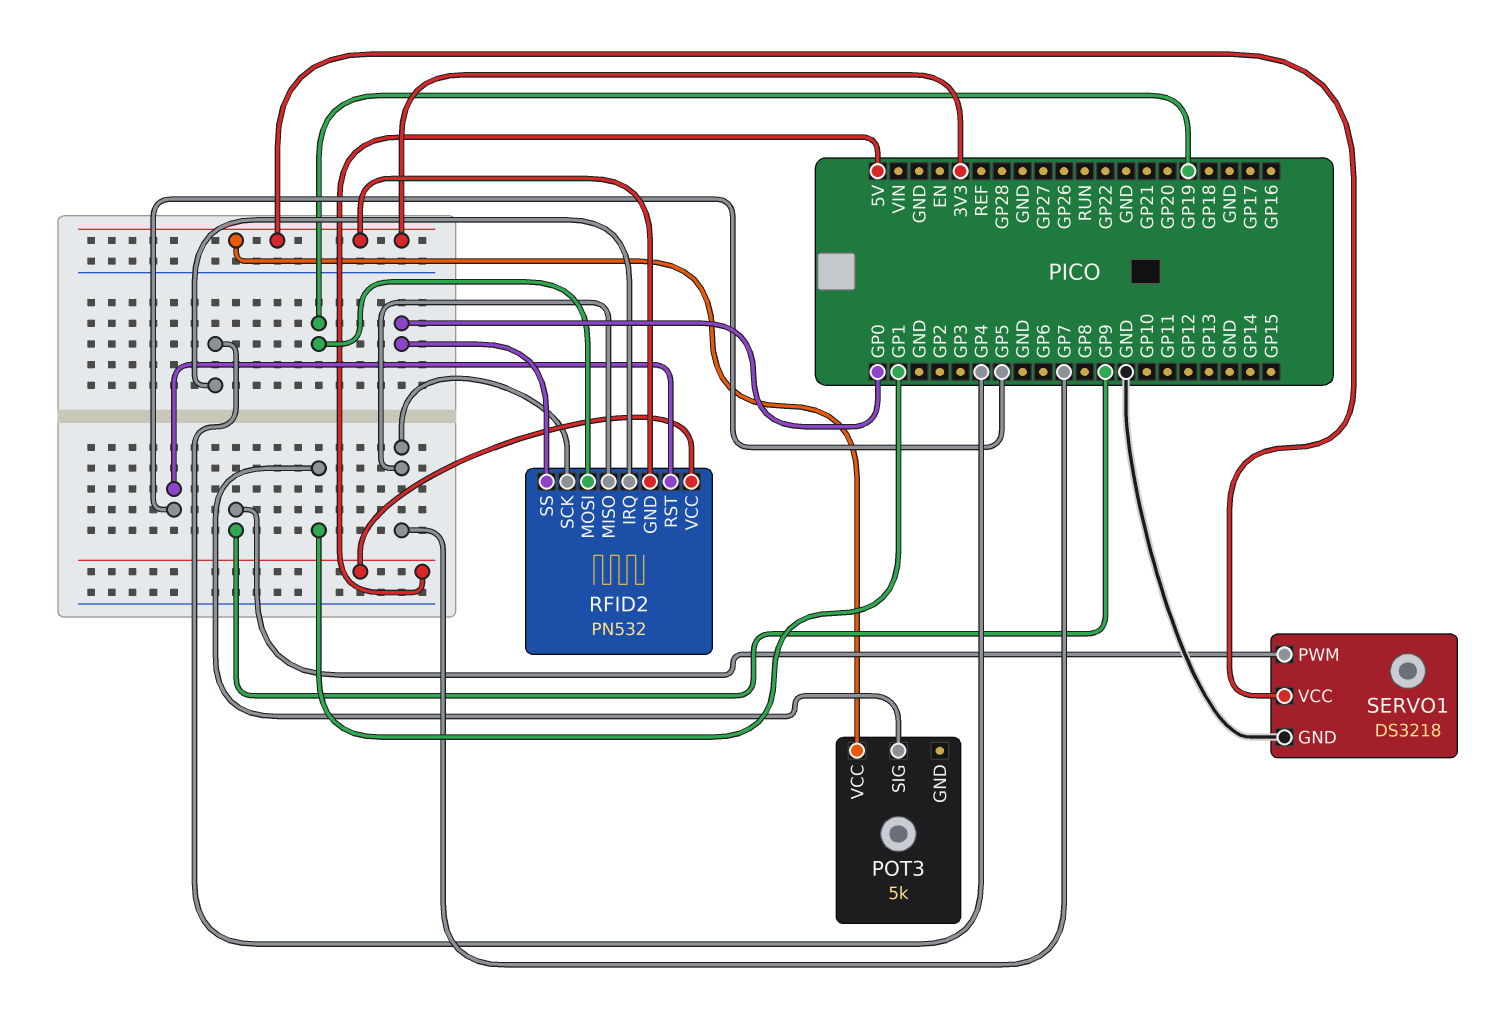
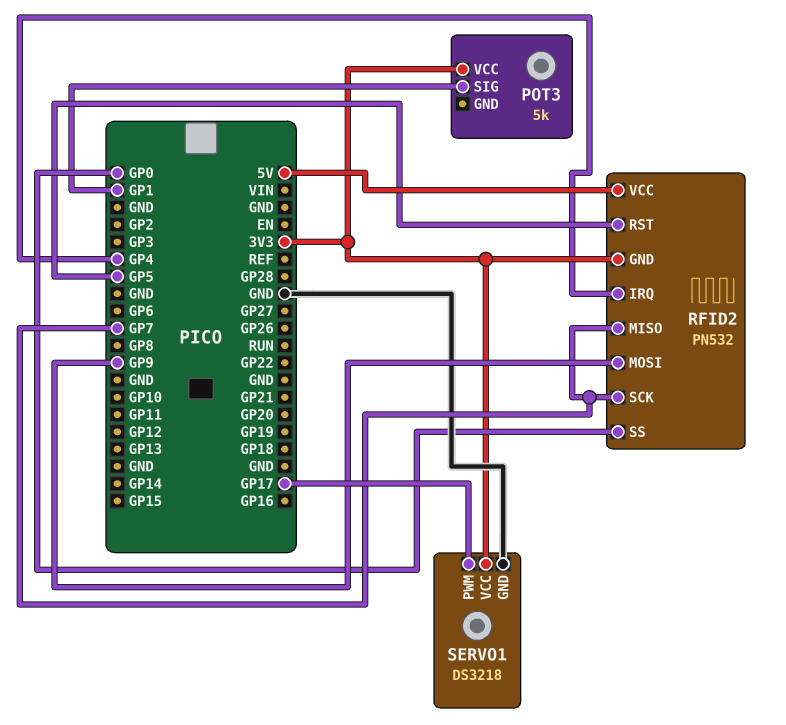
RFID2 pin MOSI: GP19 -> GP9
SERVO1 pin PWM: GP9 -> GP17

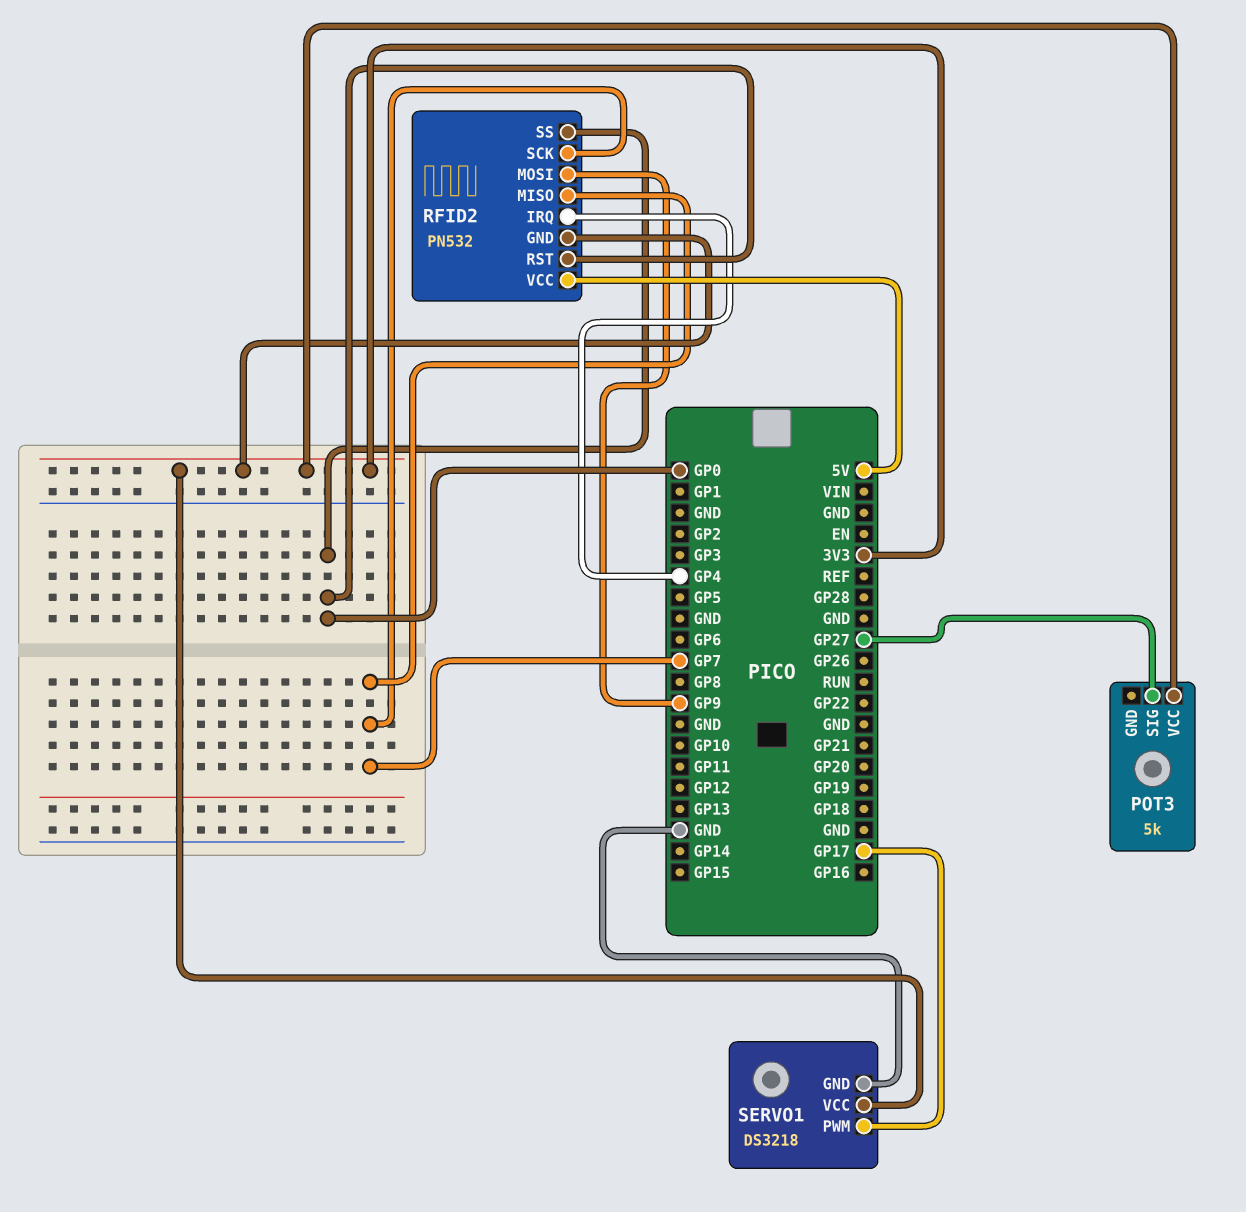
POT3 pin SIG: GP1 -> GP27
RFID2 pin RST: GP5 -> GP0

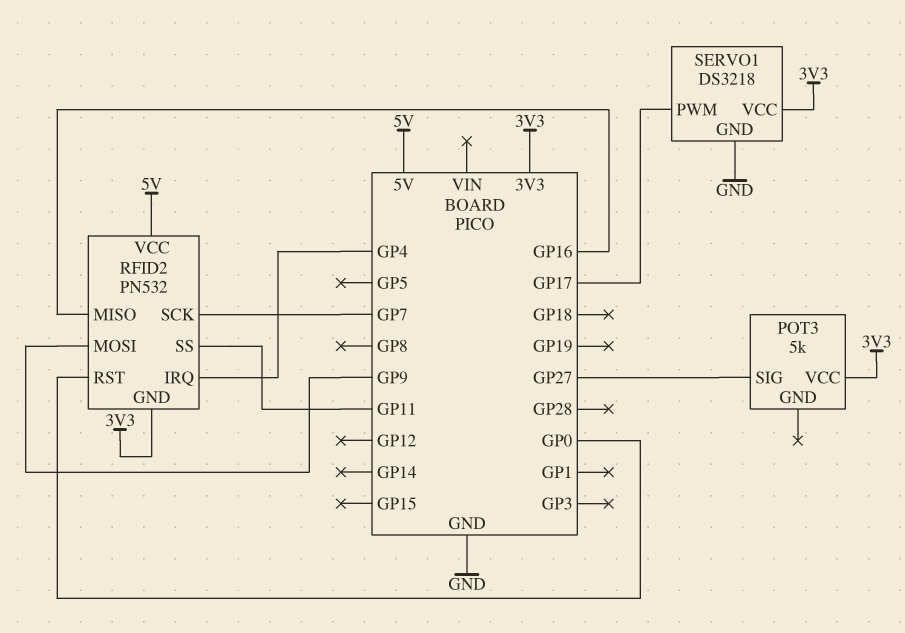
RFID2 pin MISO: GP7 -> GP16
RFID2 pin SS: GP0 -> GP11

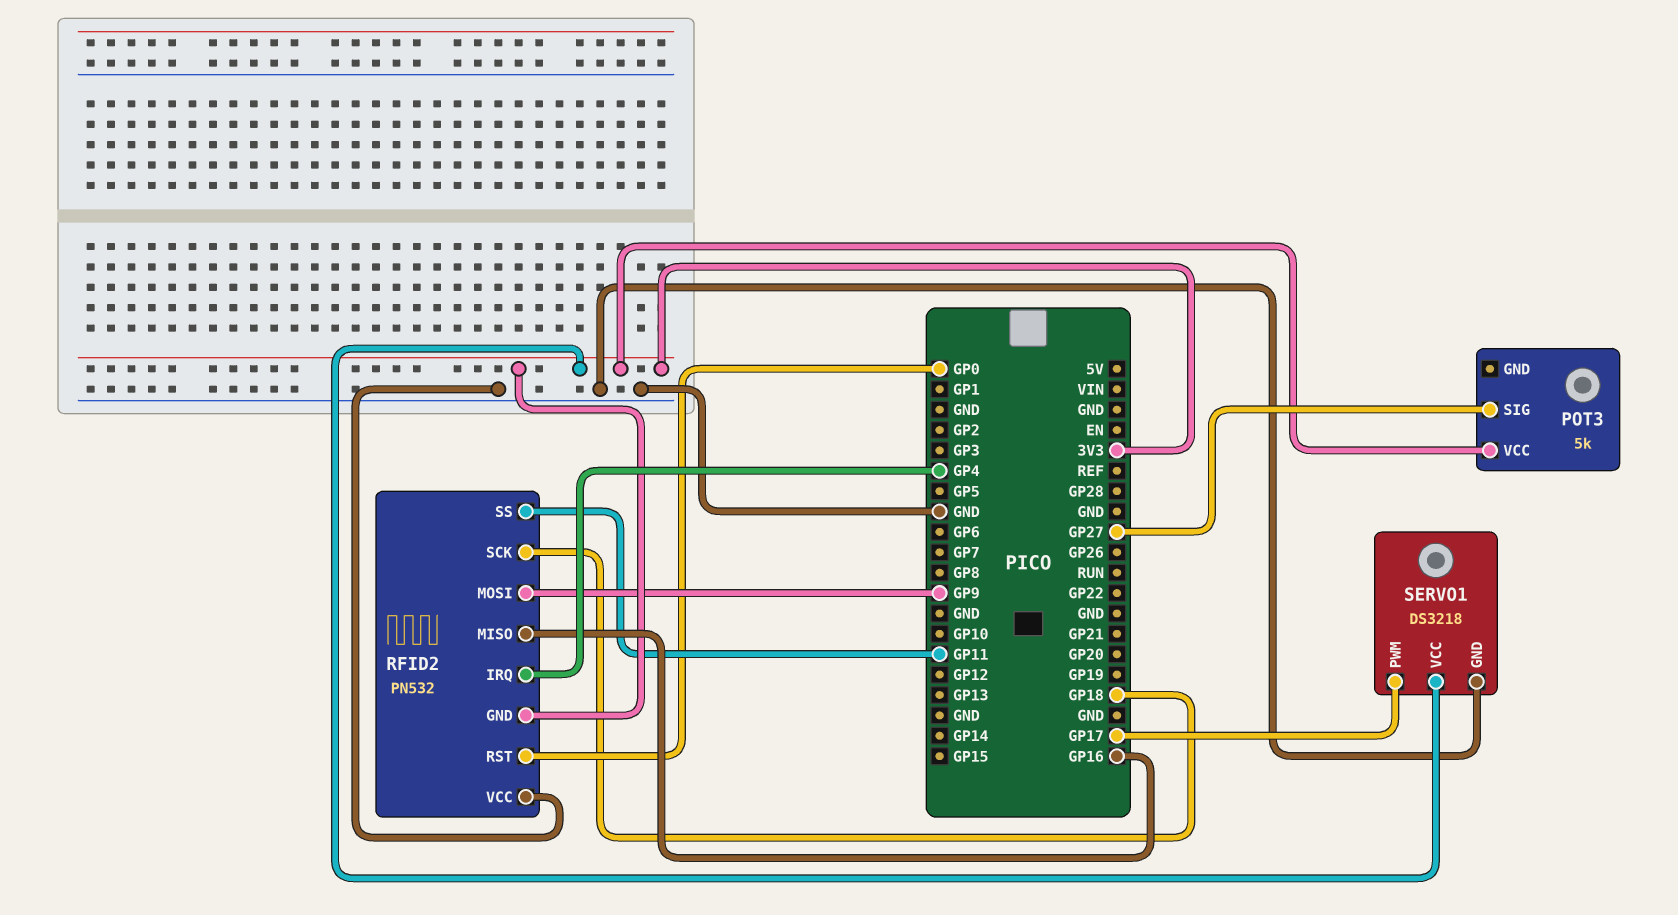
RFID2 pin SCK: GP7 -> GP18
RFID2 pin VCC: 5V -> GND

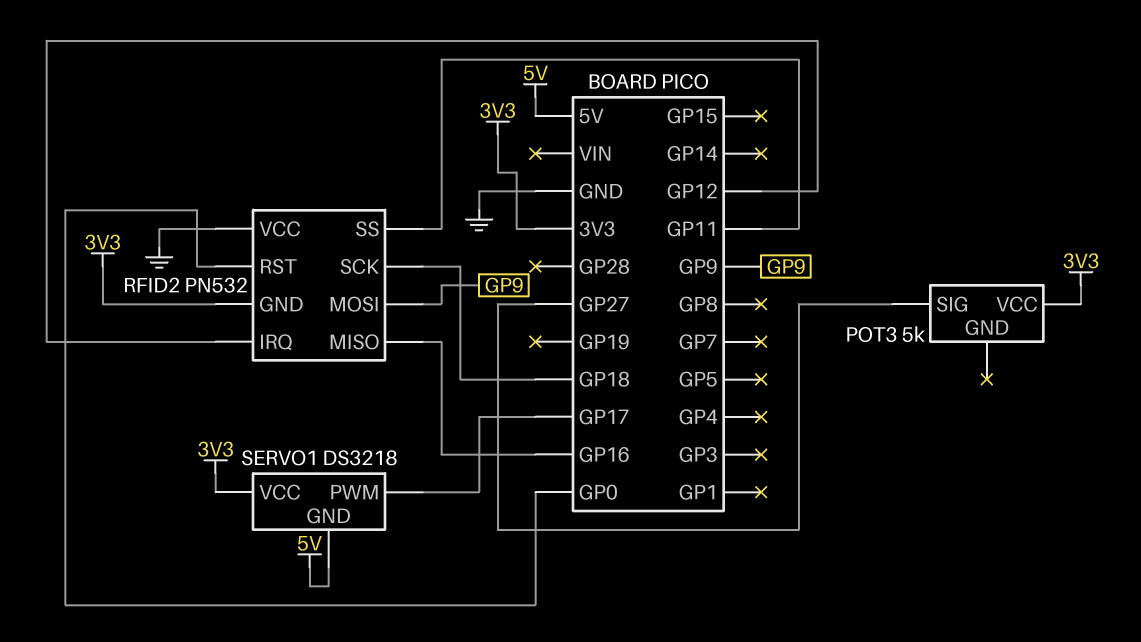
RFID2 pin IRQ: GP4 -> GP12
SERVO1 pin GND: GND -> 5V

